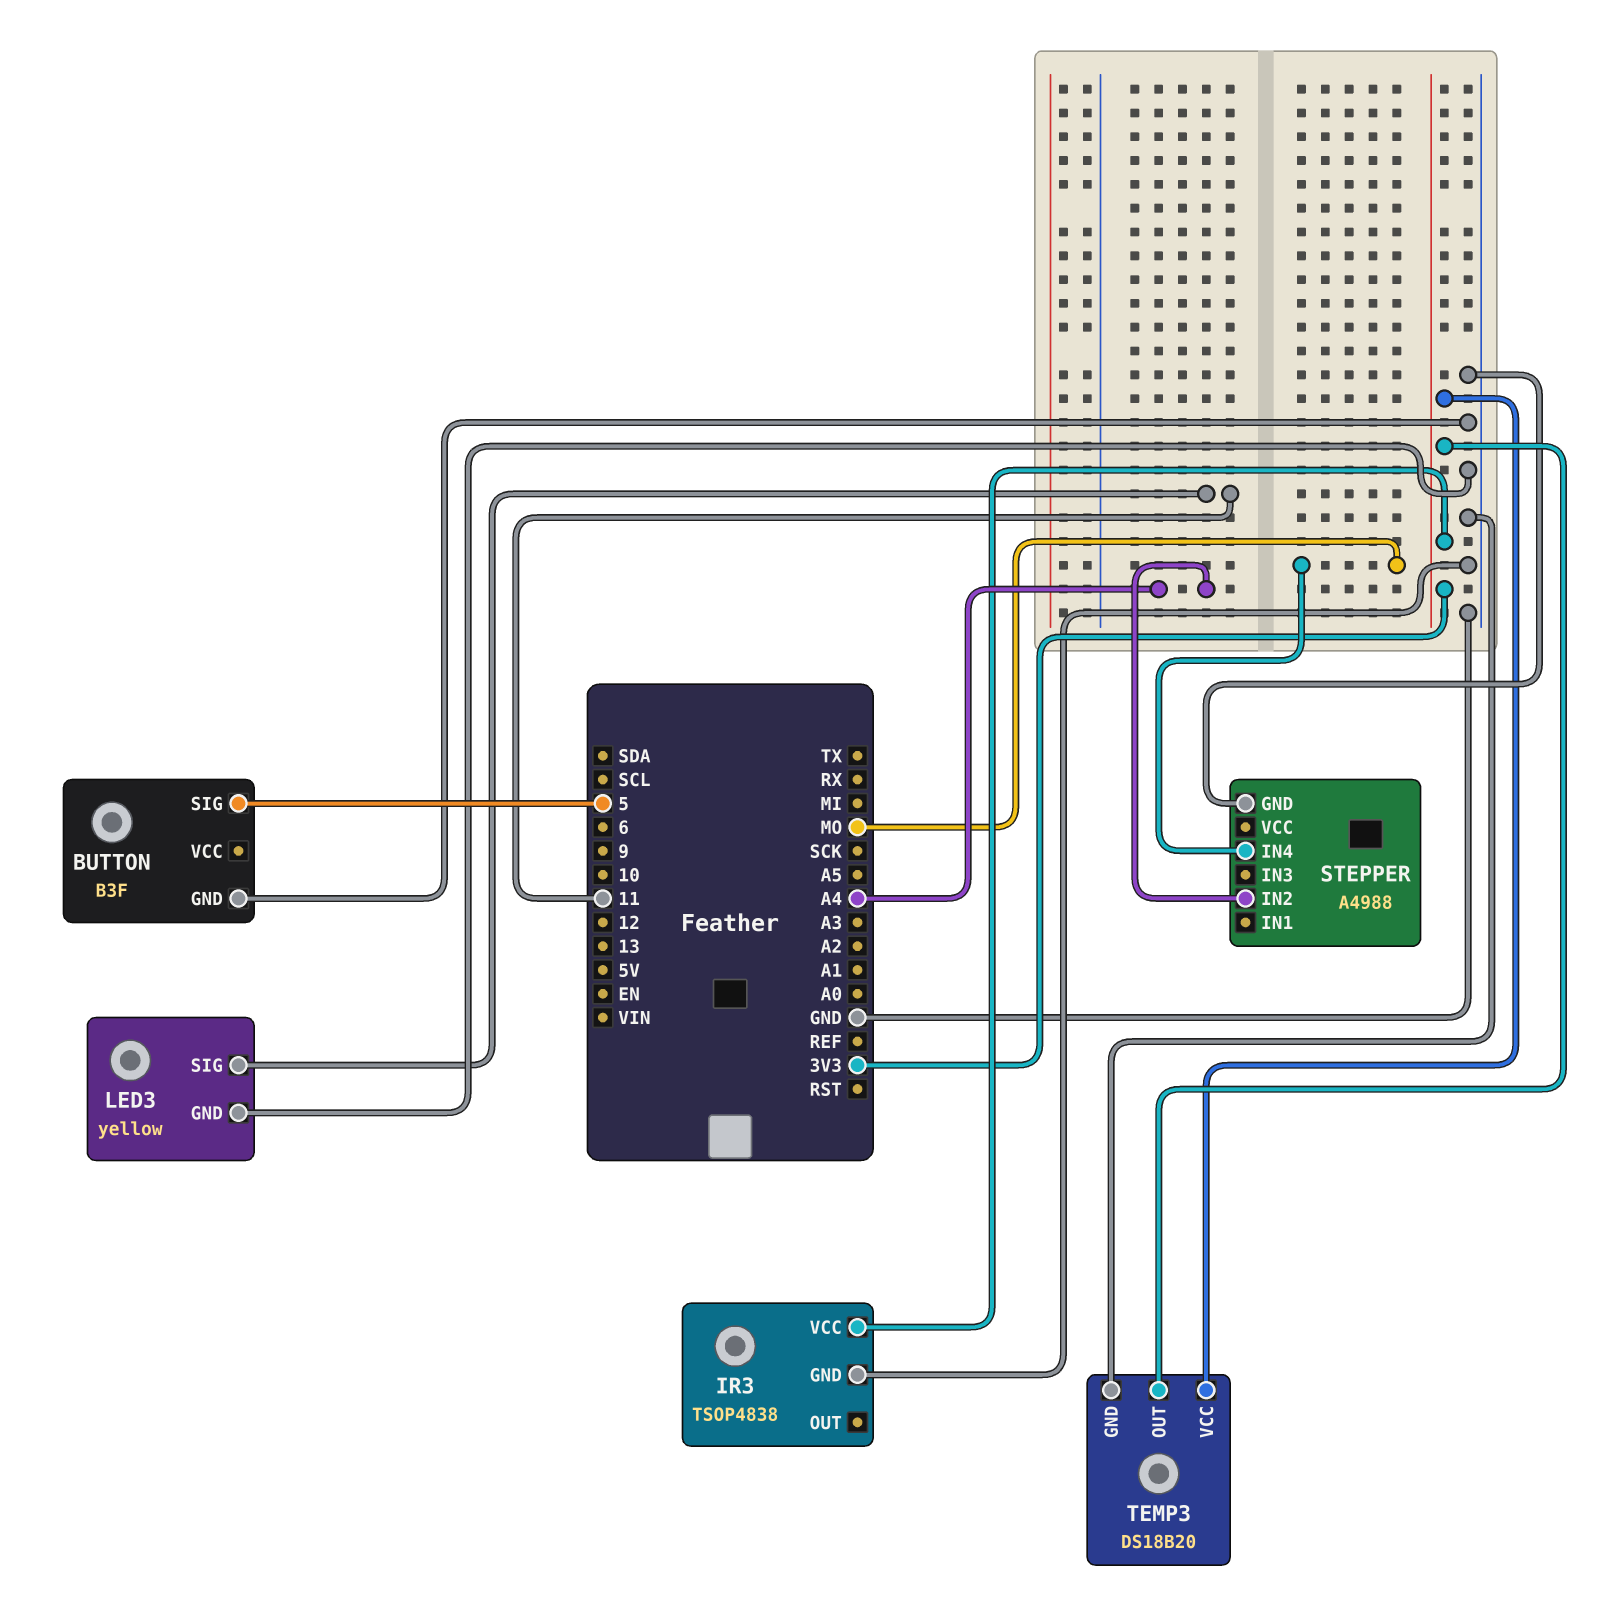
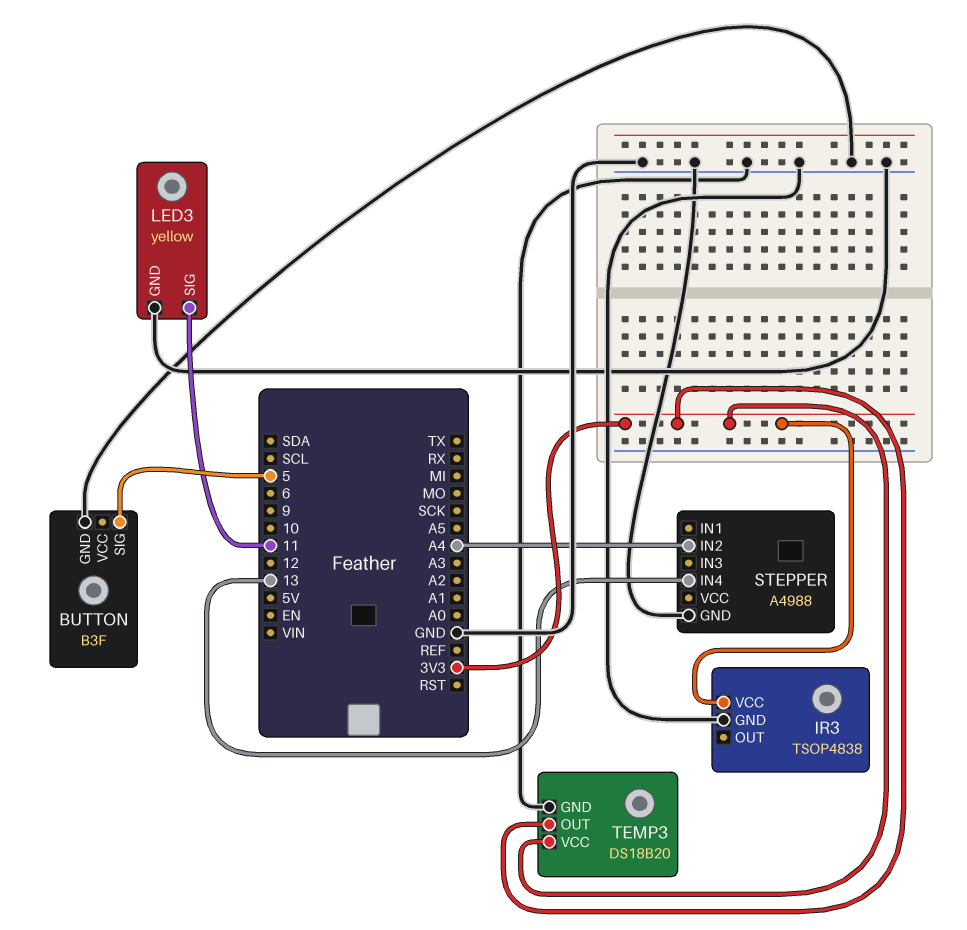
STEPPER pin IN4: MO -> 13

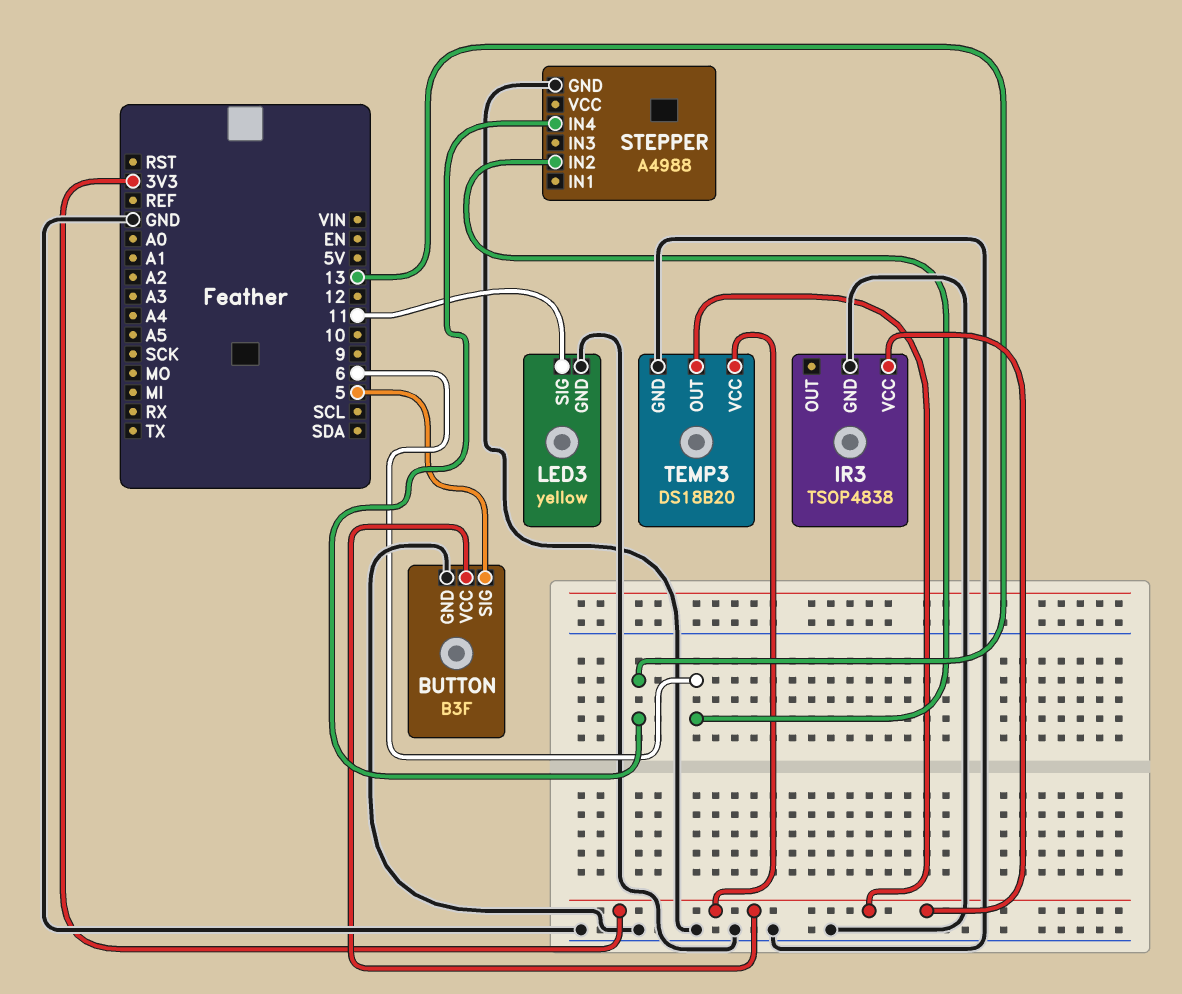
BUTTON pin VCC: none -> 3V3
STEPPER pin IN2: A4 -> 6

